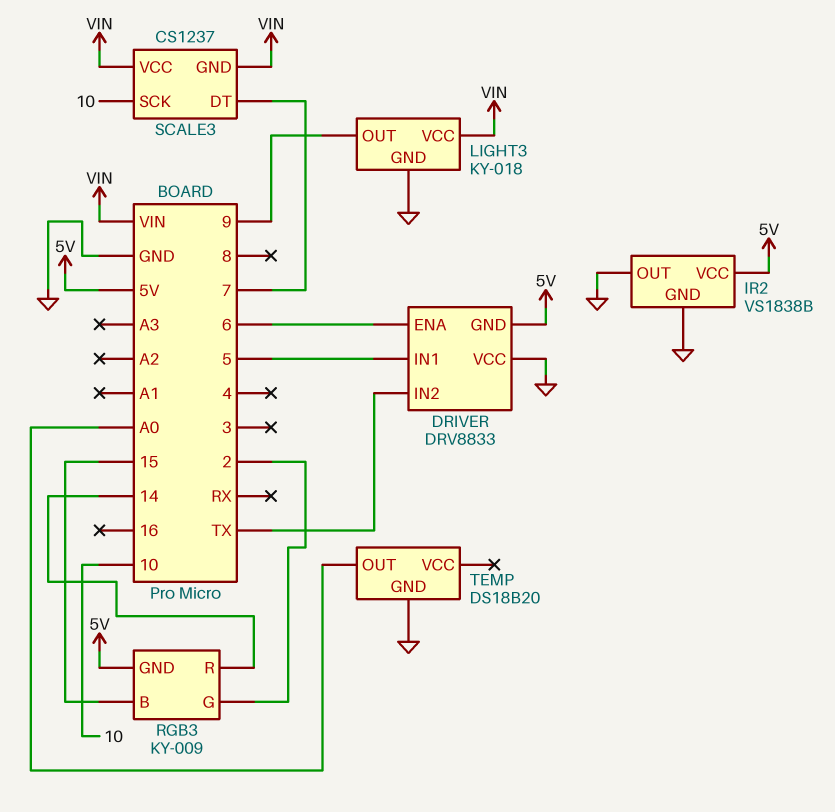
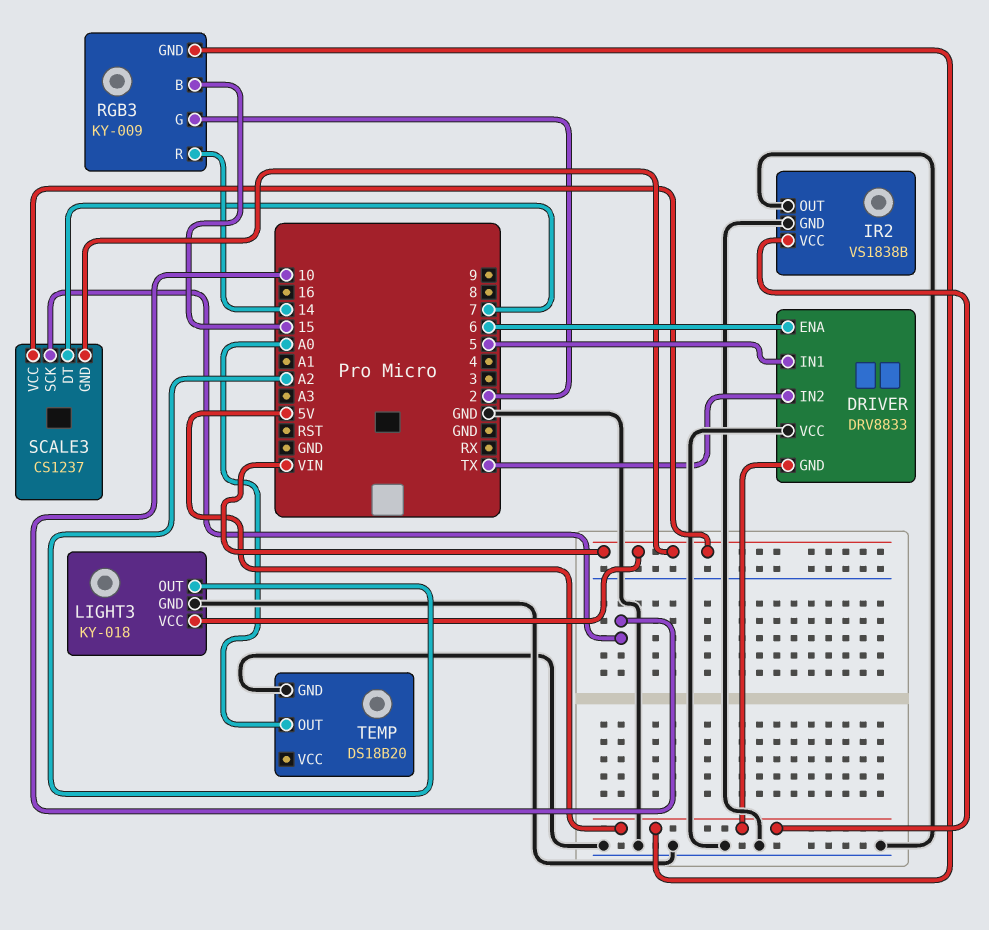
LIGHT3 pin OUT: 9 -> A2

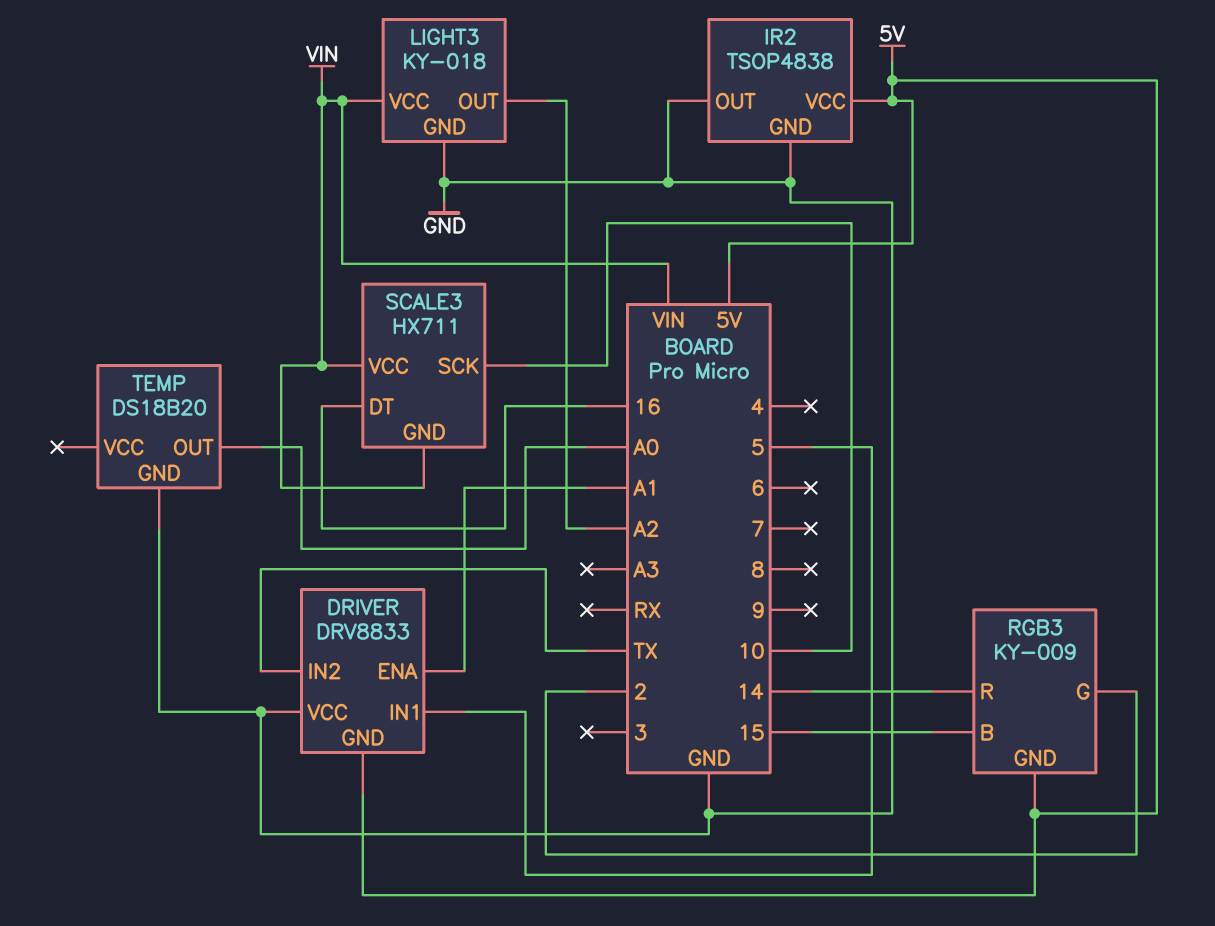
DRIVER pin ENA: 6 -> A1
IR2: VS1838B -> TSOP4838
SCALE3: CS1237 -> HX711
SCALE3 pin DT: 7 -> 16

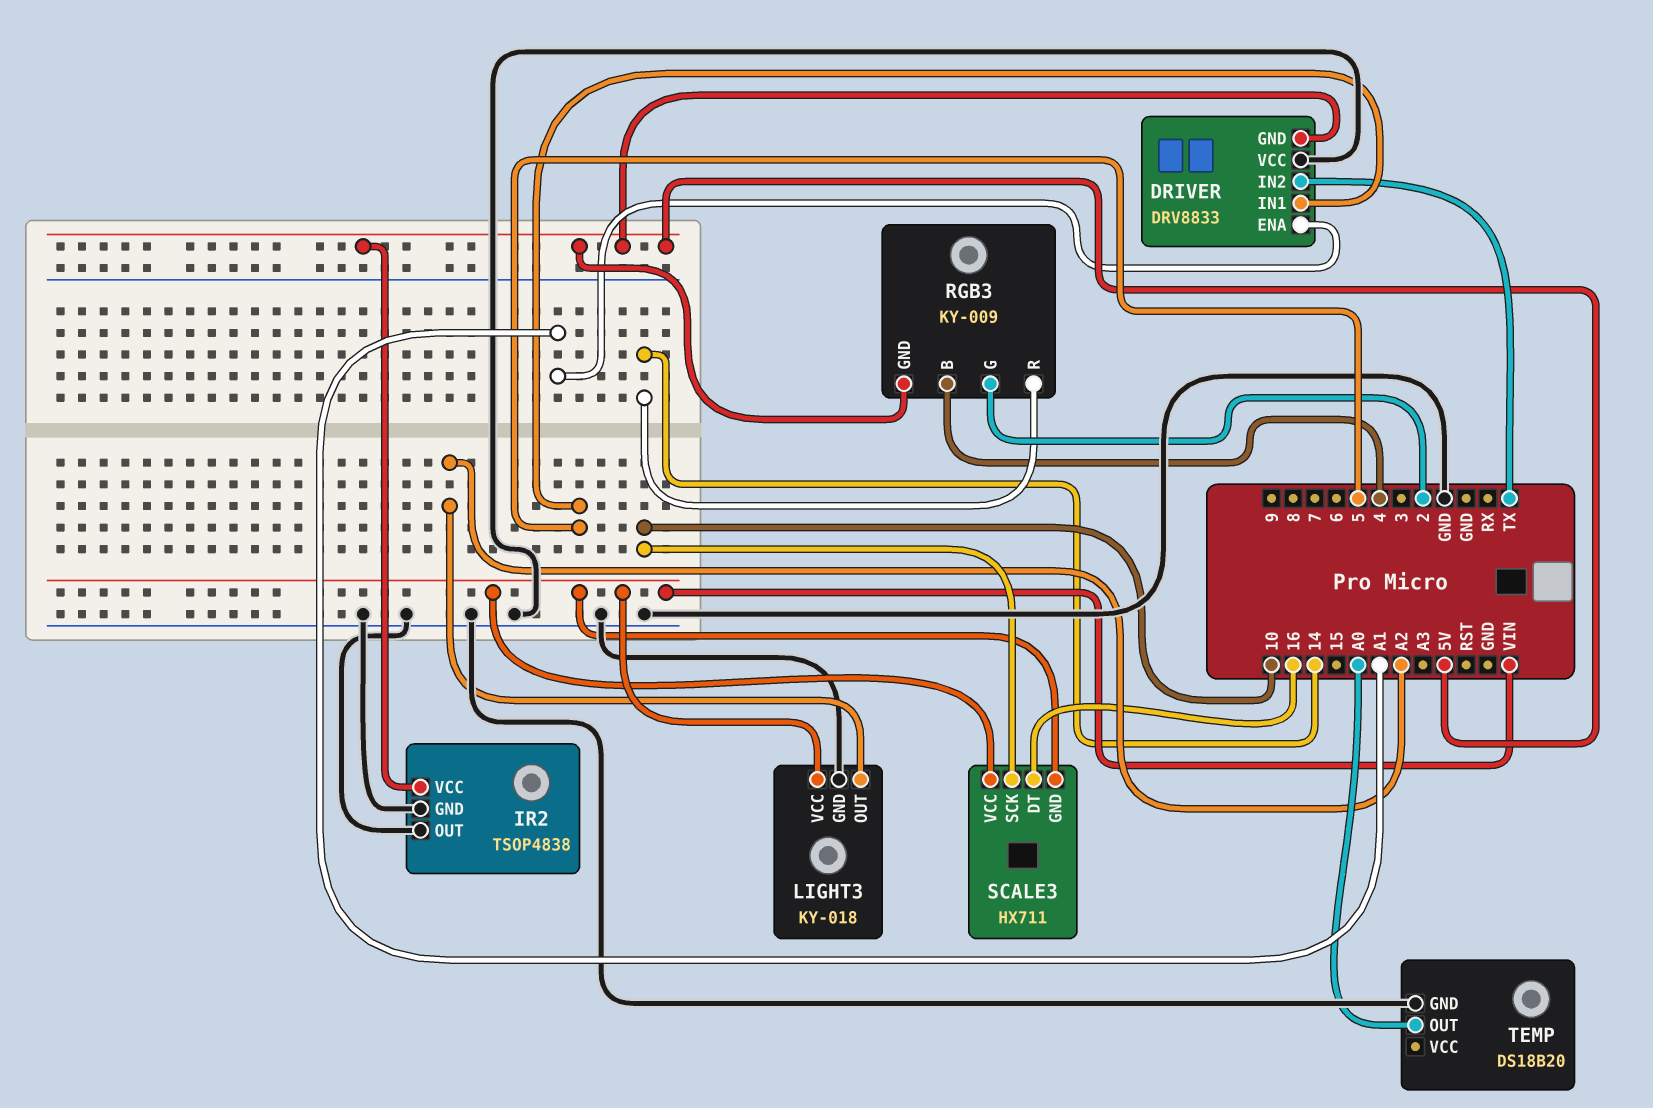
RGB3 pin B: 15 -> 4

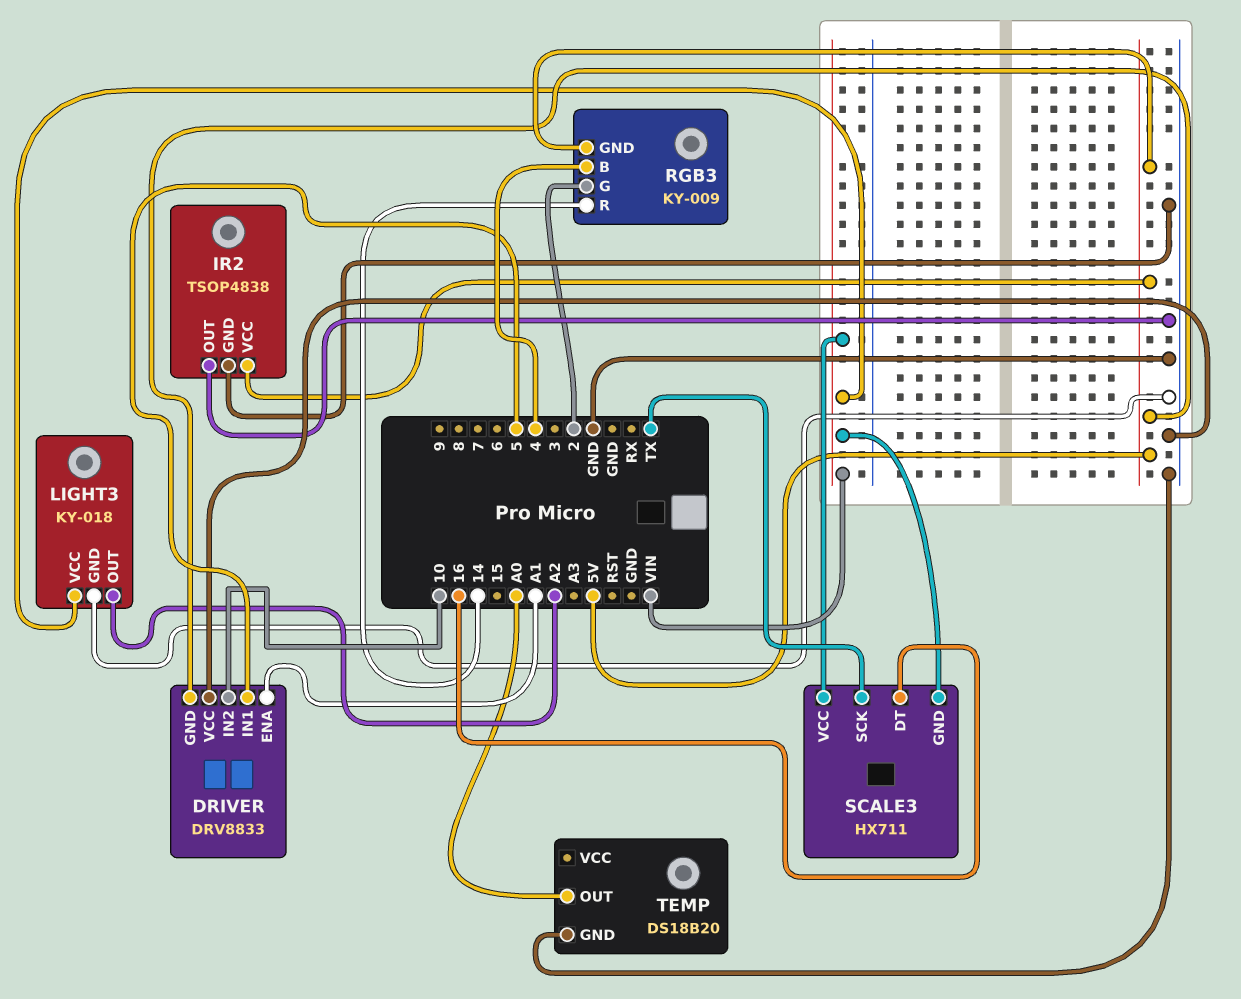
DRIVER pin IN2: TX -> 10
SCALE3 pin SCK: 10 -> TX

